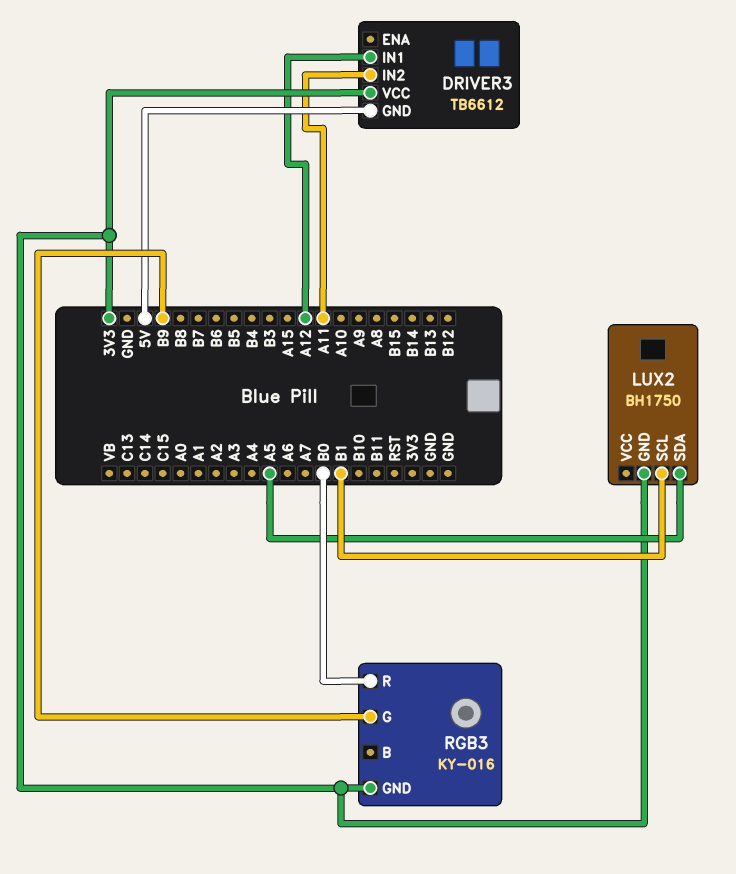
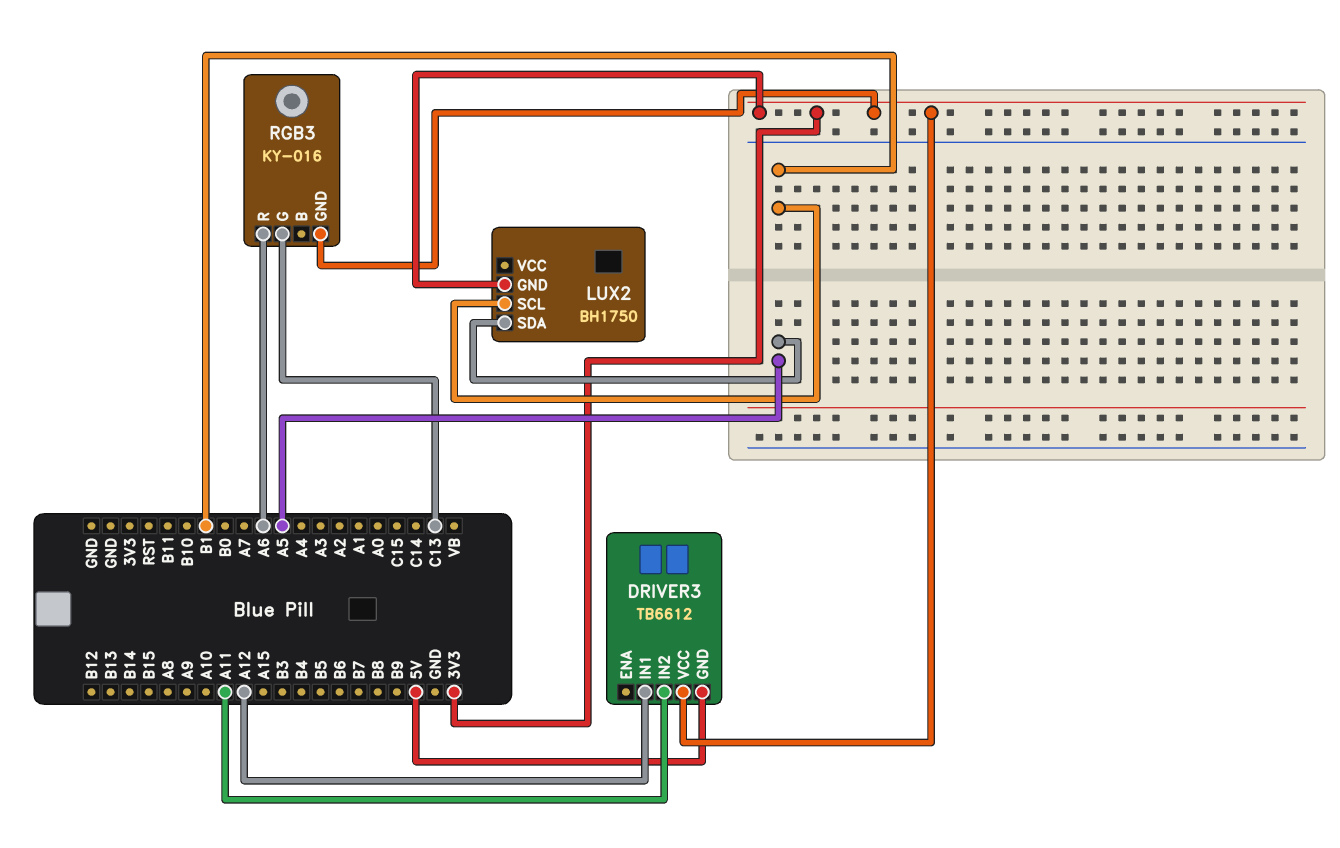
RGB3 pin G: B9 -> C13
RGB3 pin R: B0 -> A6

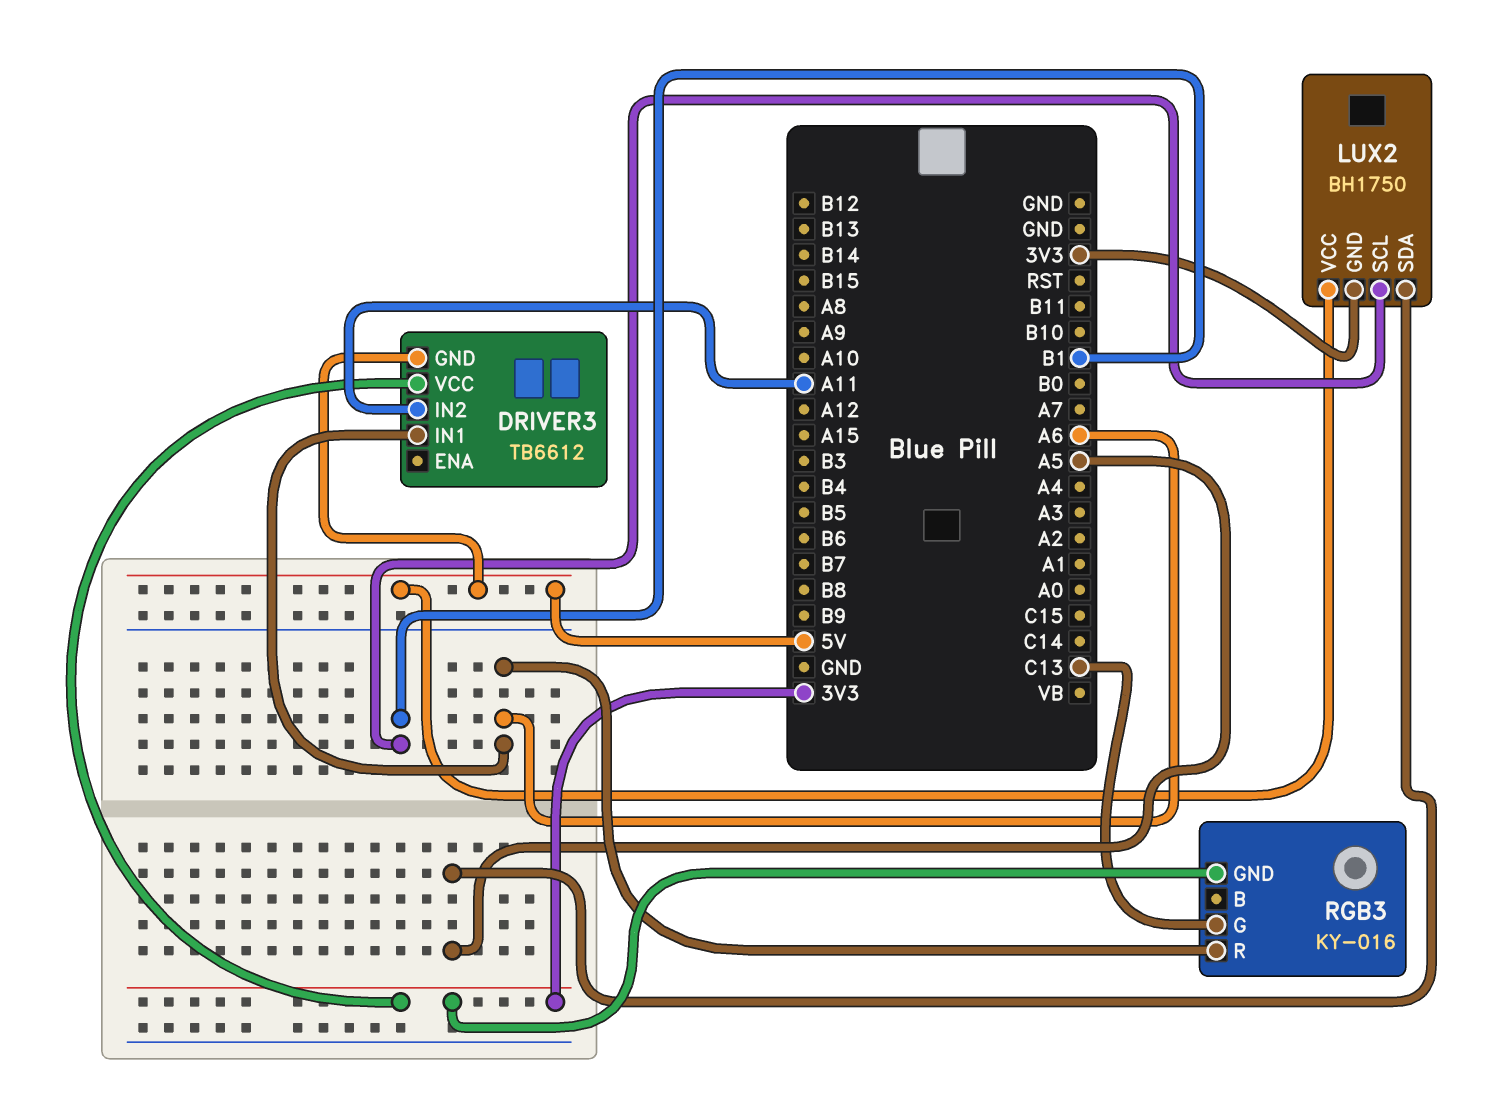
DRIVER3 pin IN1: A12 -> A6
LUX2 pin VCC: none -> 5V

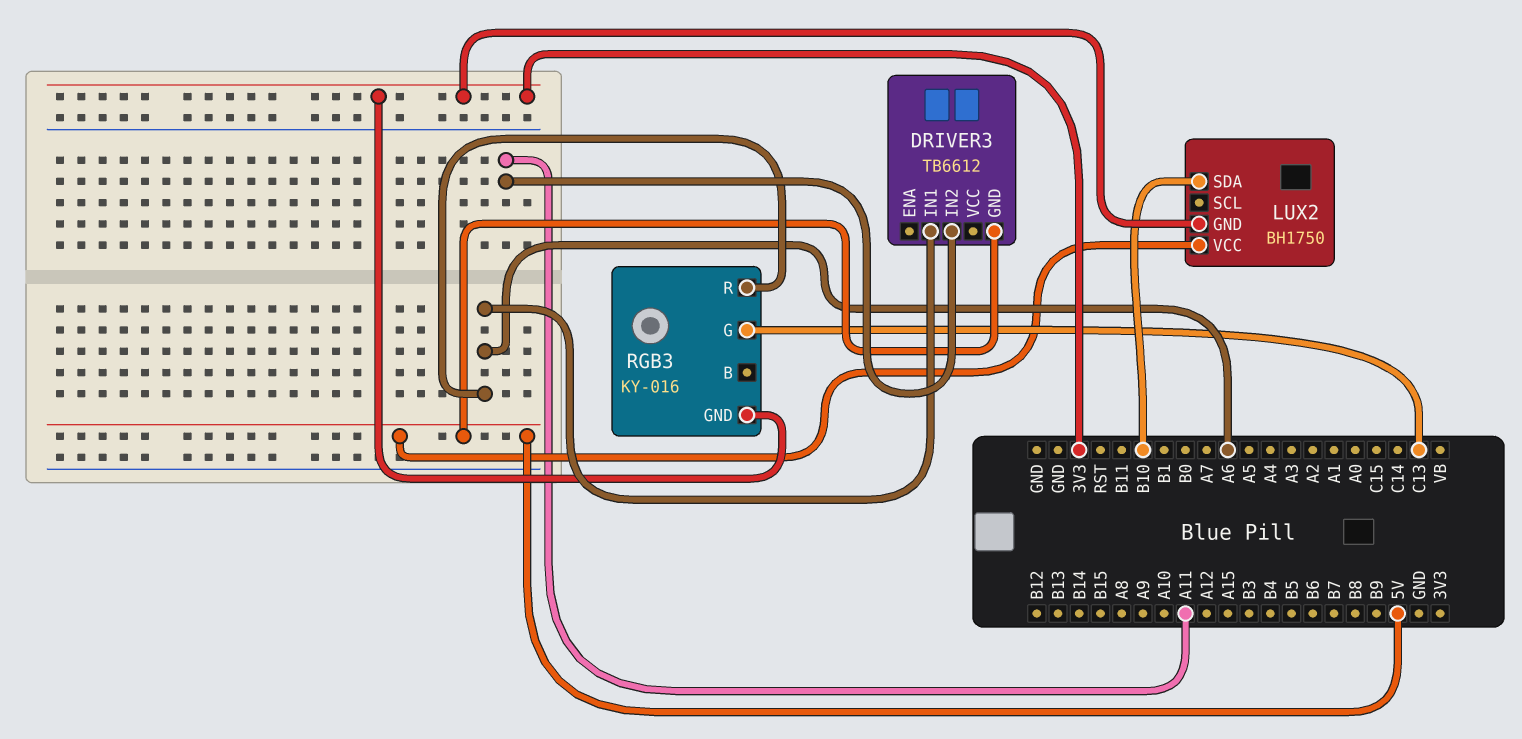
DRIVER3 pin VCC: 3V3 -> none
LUX2 pin SCL: B1 -> none
LUX2 pin SDA: A5 -> B10

